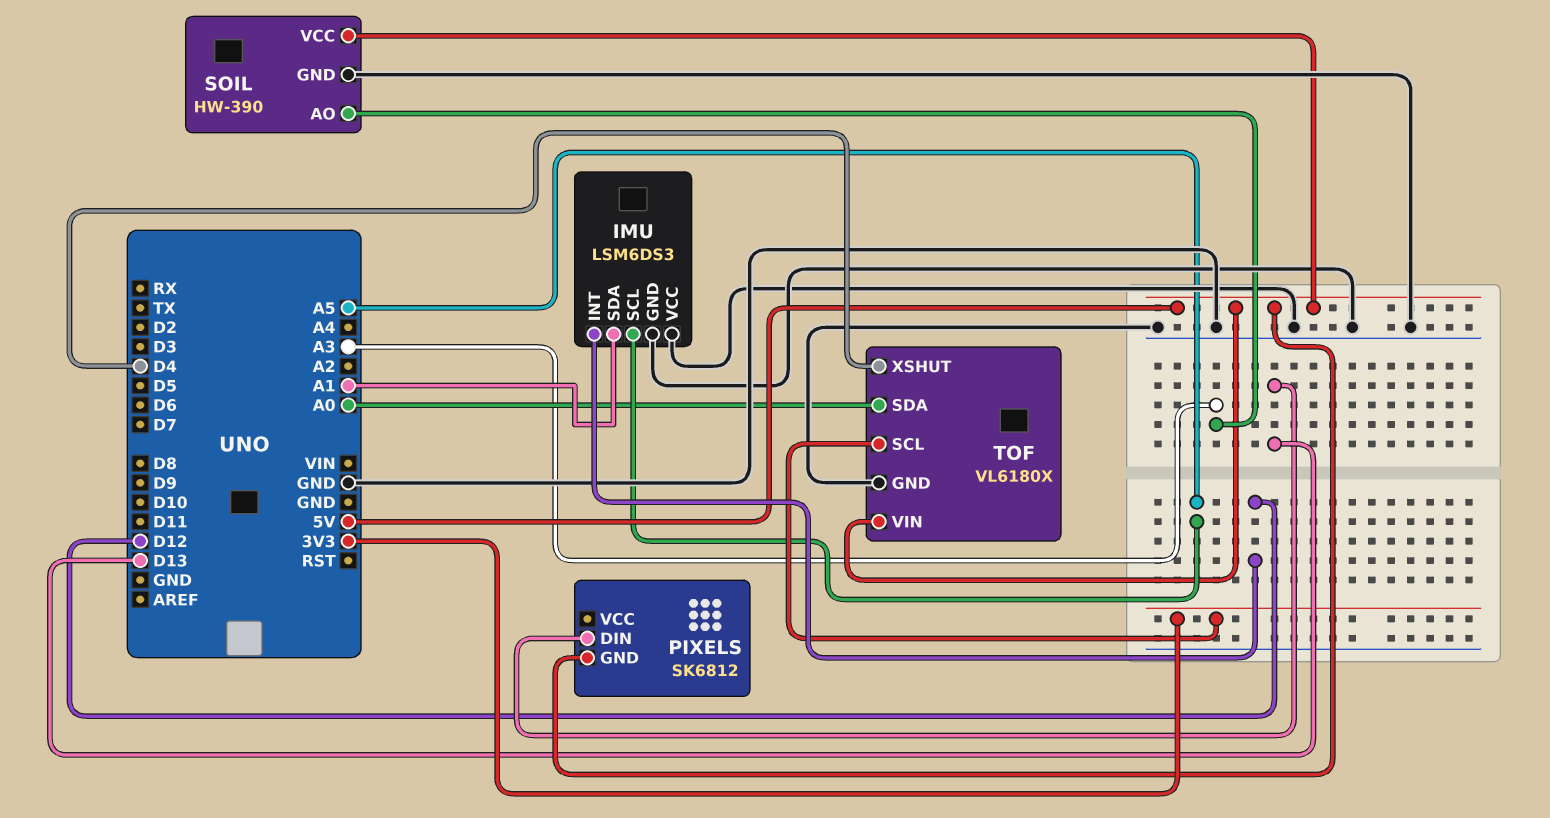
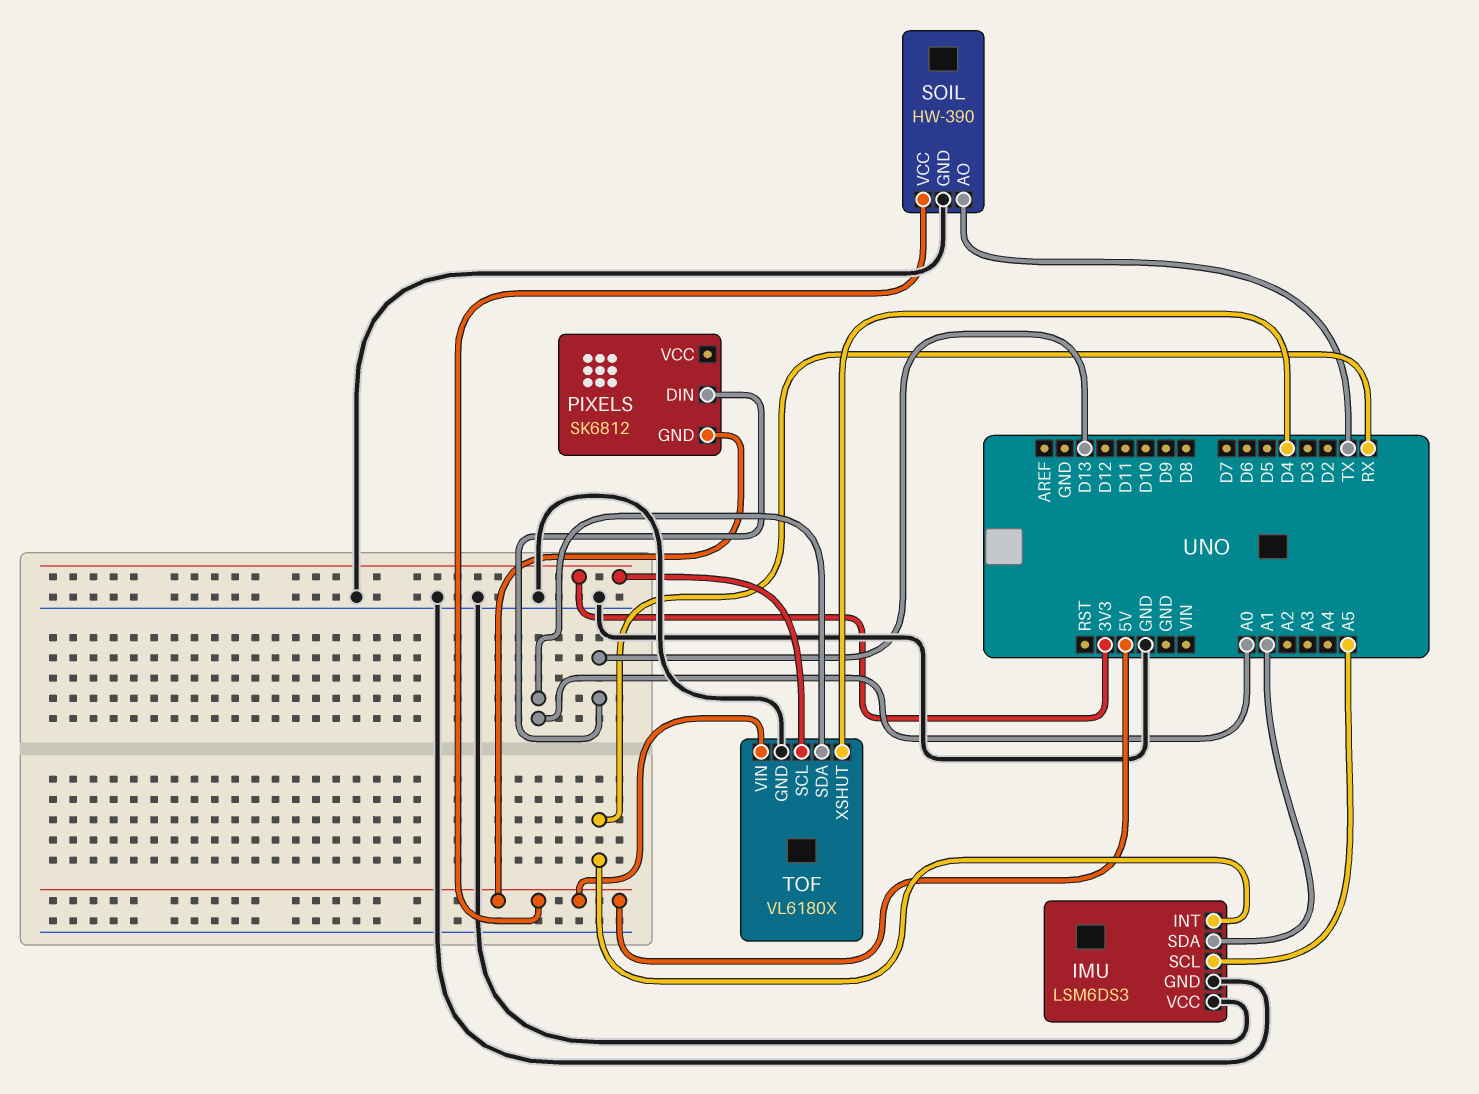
IMU pin INT: D12 -> RX
SOIL pin AO: A3 -> TX

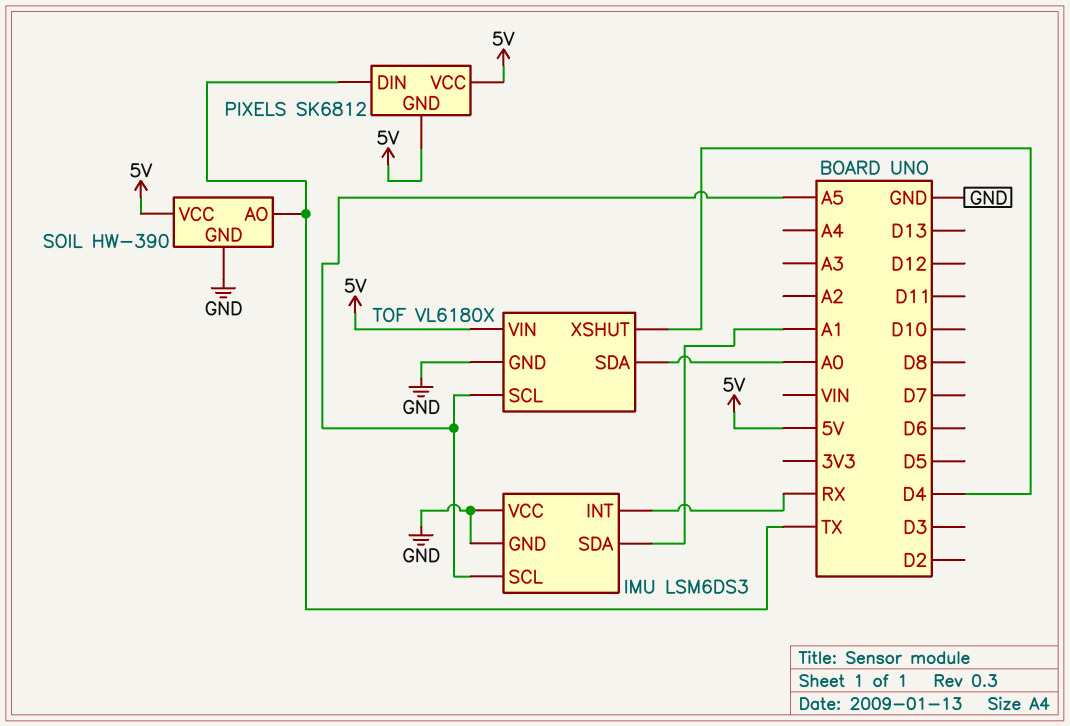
PIXELS pin DIN: D13 -> TX
PIXELS pin VCC: none -> 5V
TOF pin SCL: 3V3 -> A5

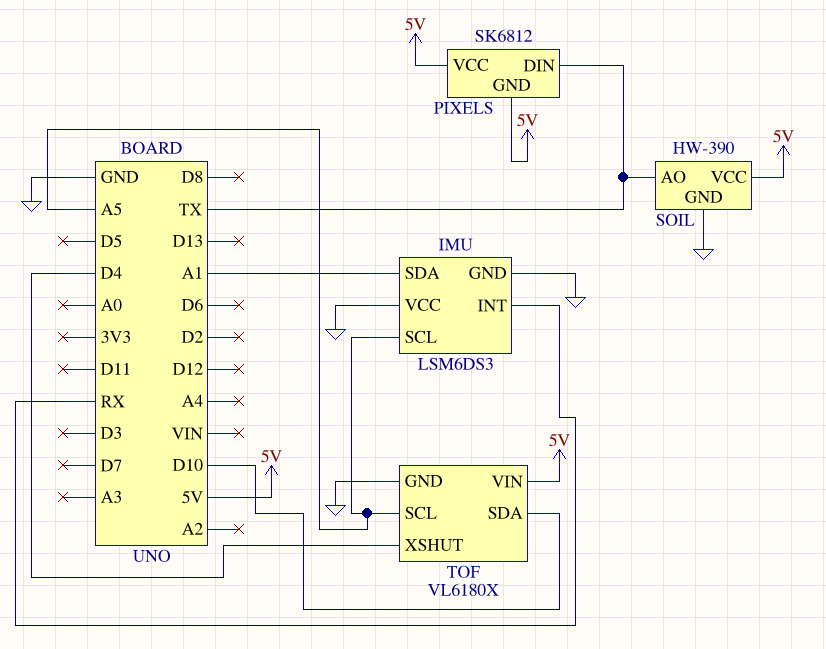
TOF pin SDA: A0 -> D10

